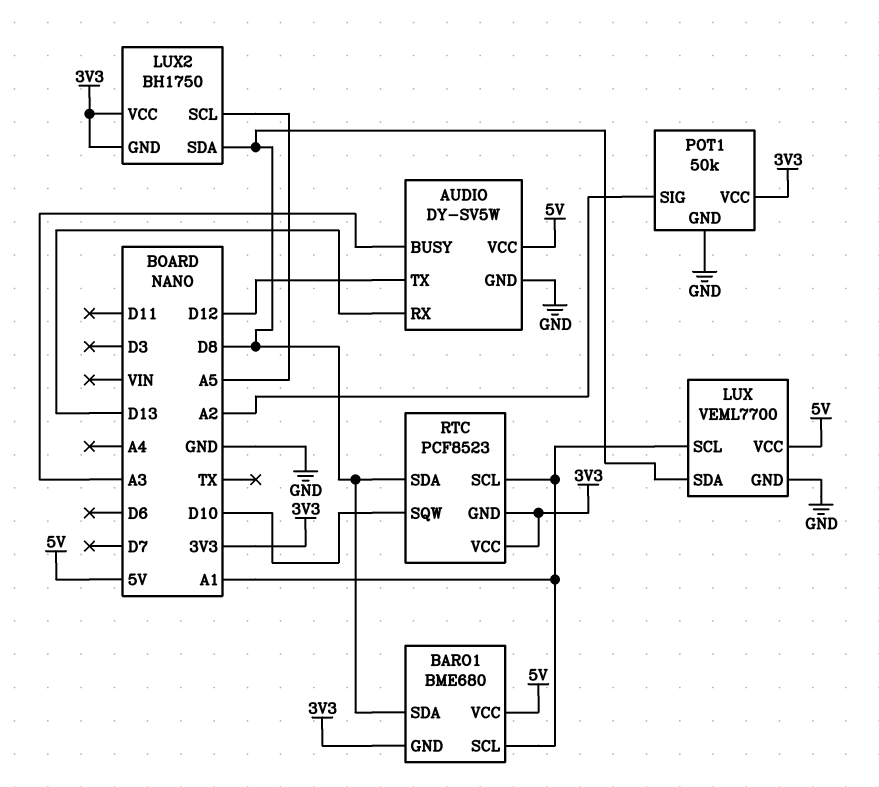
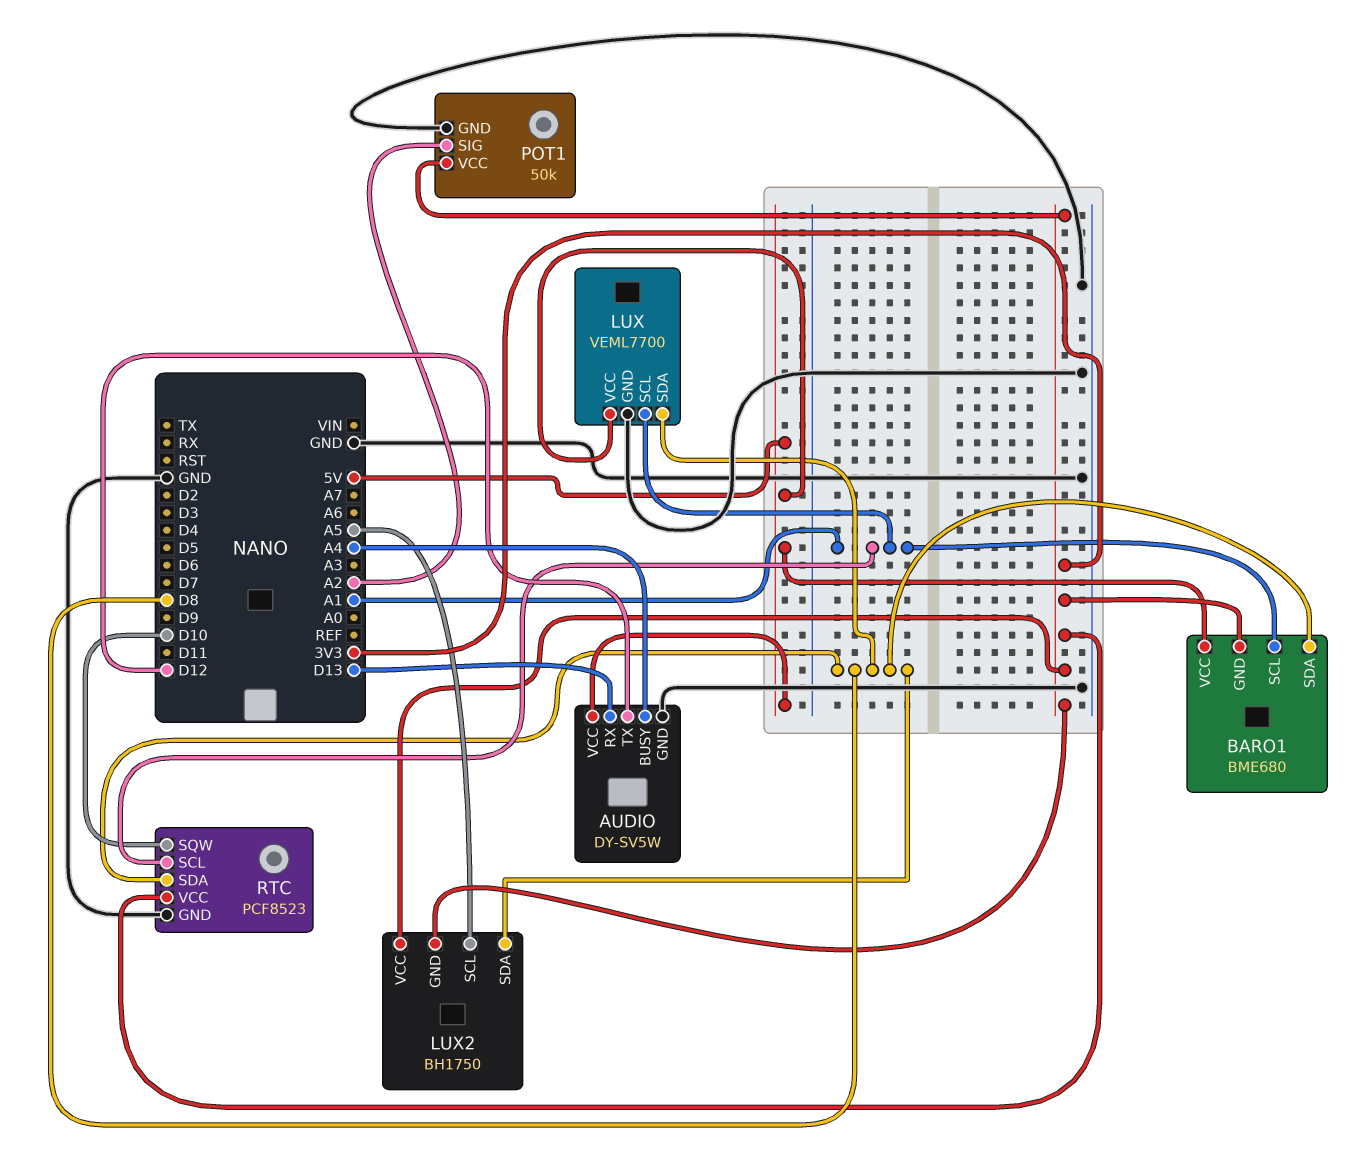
AUDIO pin BUSY: A3 -> A4
RTC pin GND: 3V3 -> GND

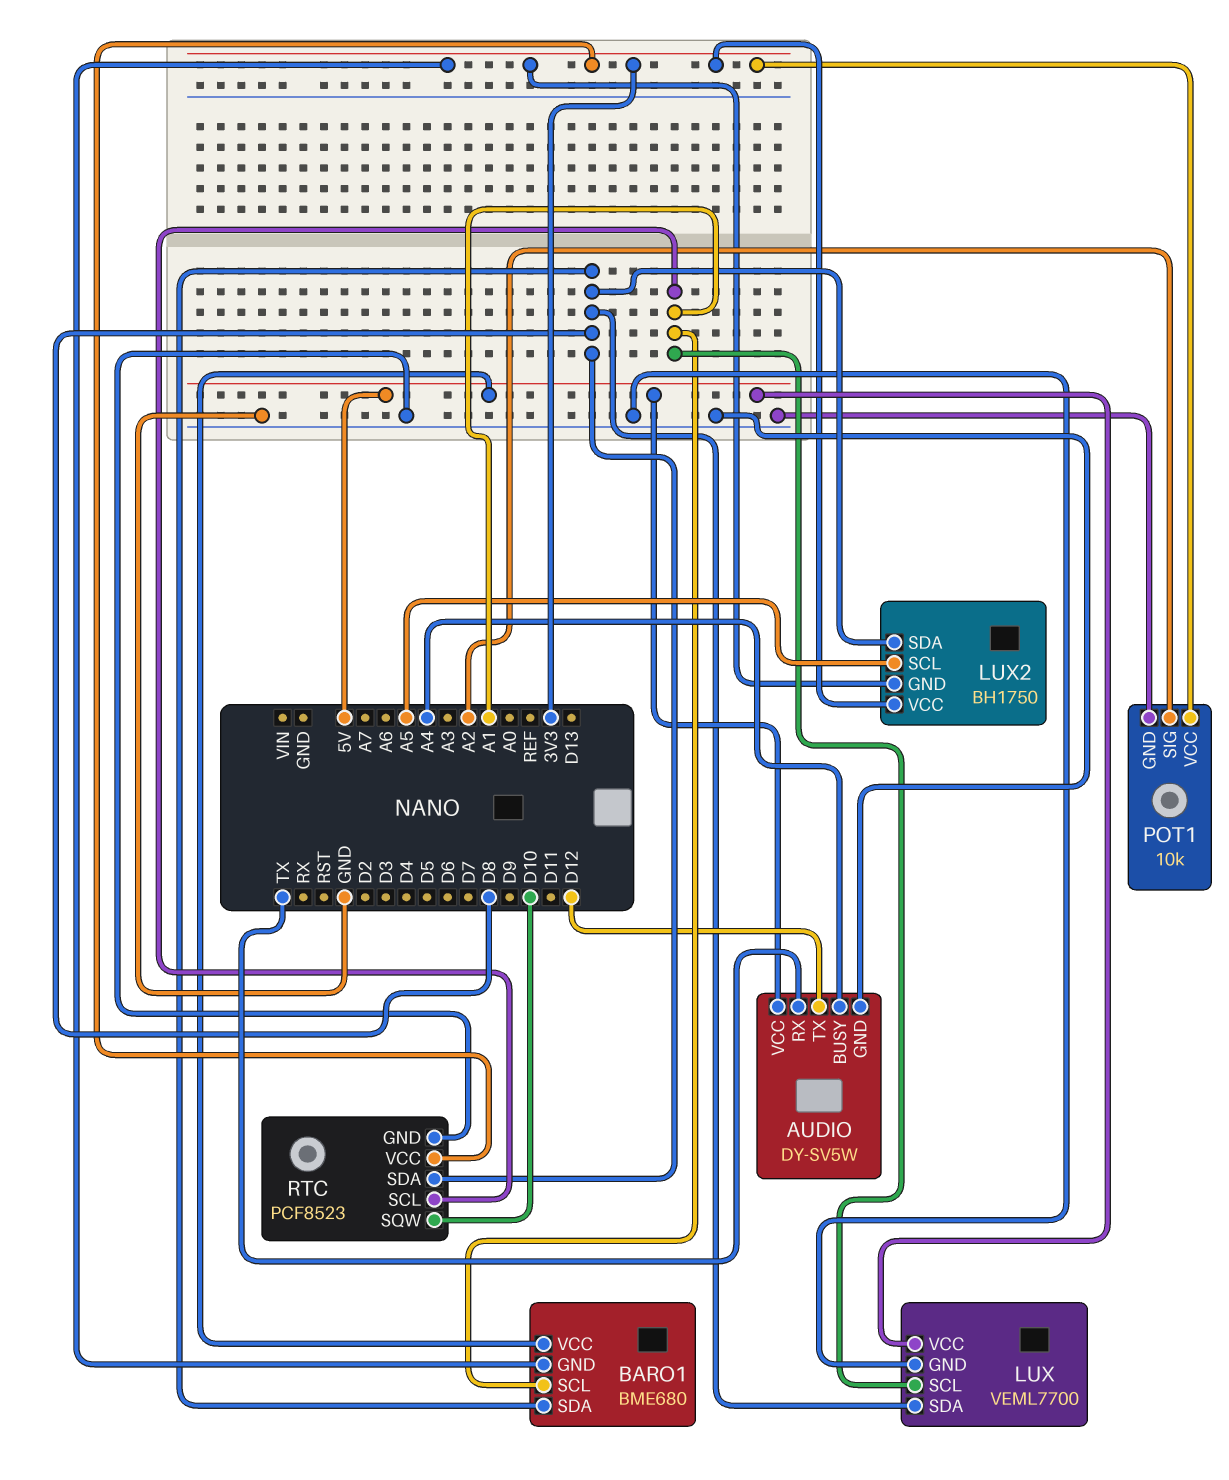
AUDIO pin RX: D13 -> TX
POT1: 50k -> 10k

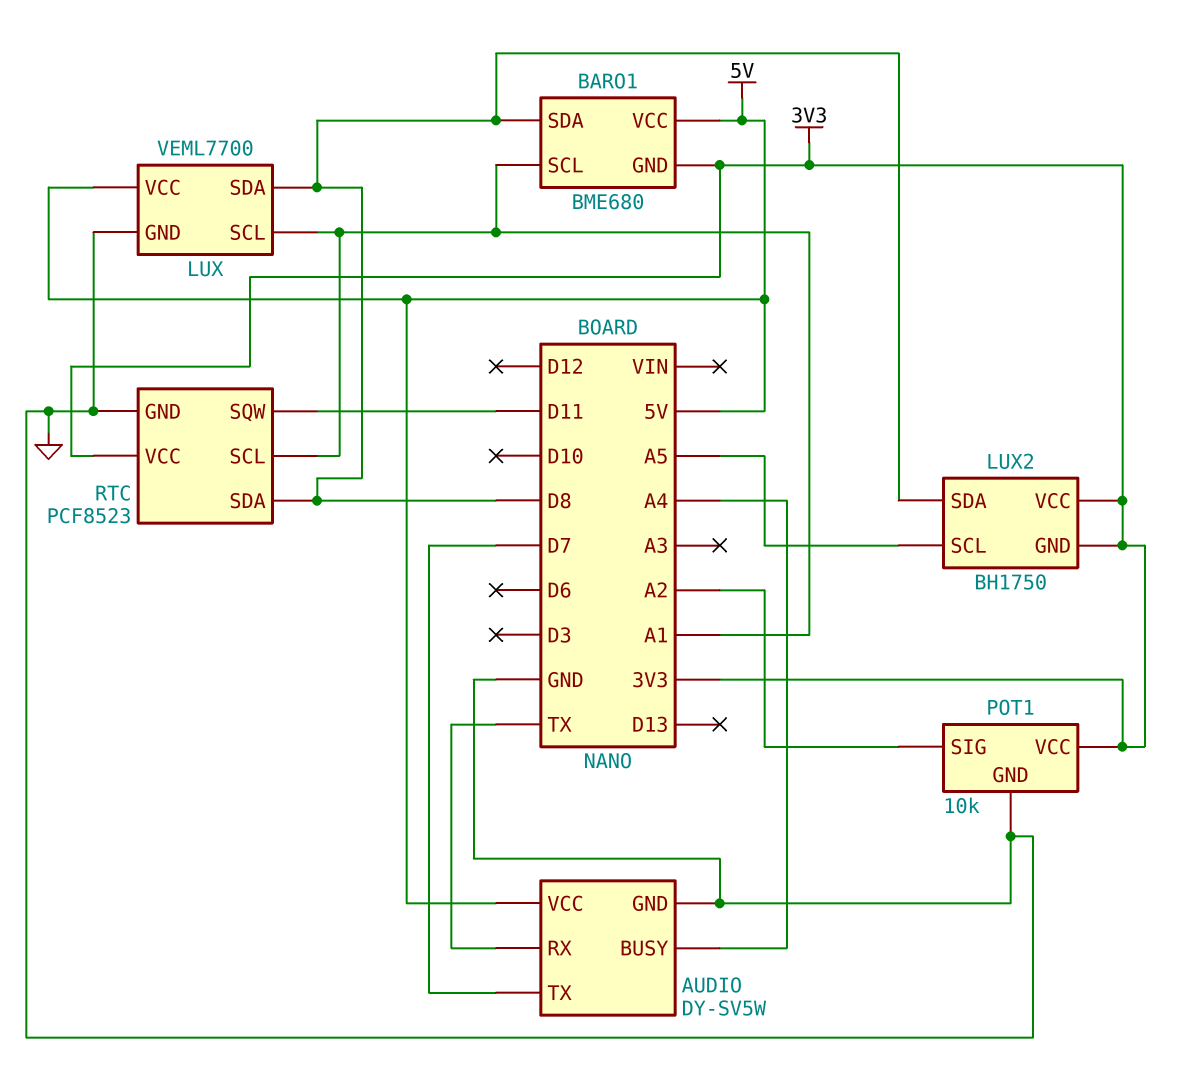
AUDIO pin TX: D12 -> D7
RTC pin SQW: D10 -> D11

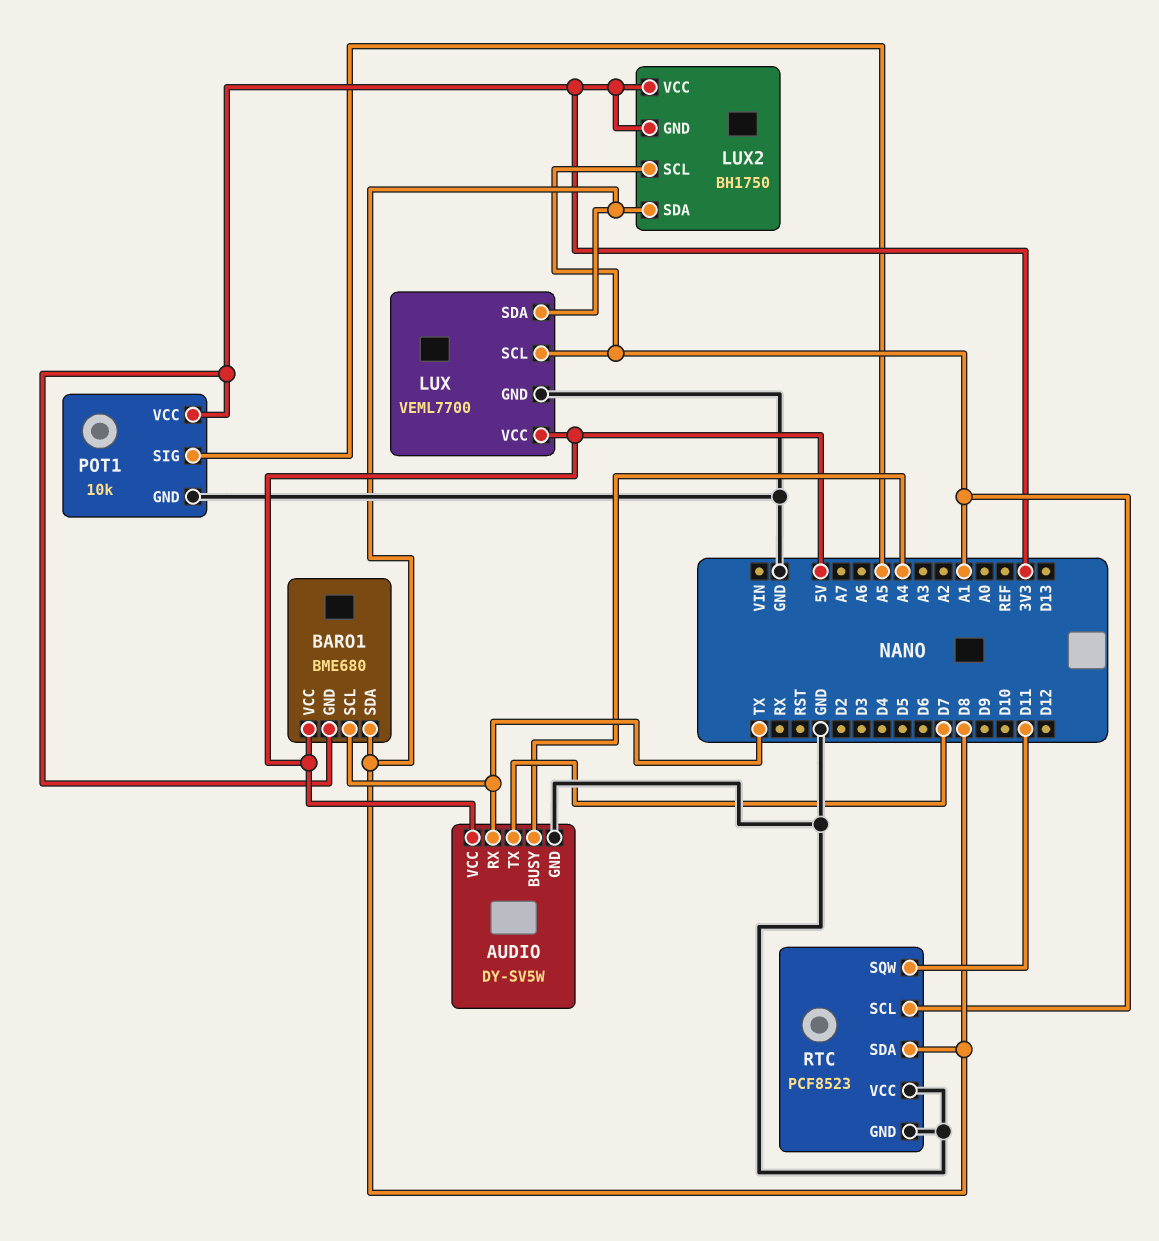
BARO1 pin SCL: A1 -> TX
LUX2 pin SCL: A5 -> A1
POT1 pin SIG: A2 -> A5
RTC pin VCC: 3V3 -> GND

